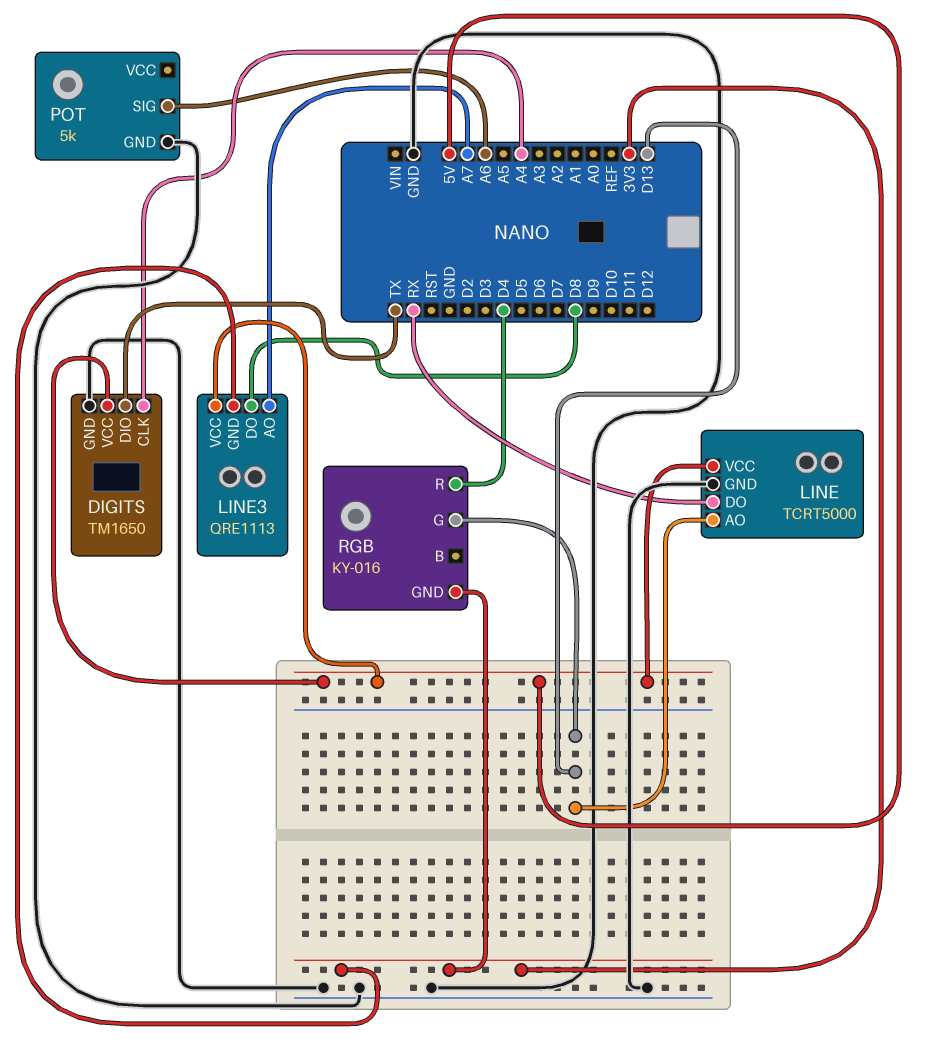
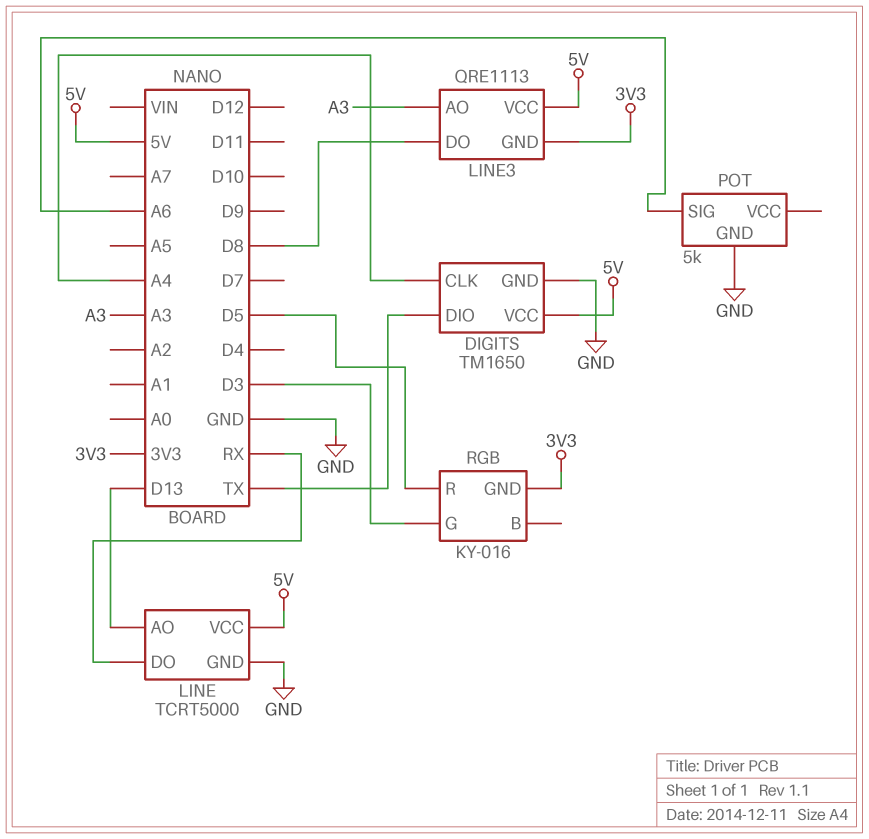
LINE3 pin AO: A7 -> A3
RGB pin G: D13 -> D3
RGB pin R: D4 -> D5

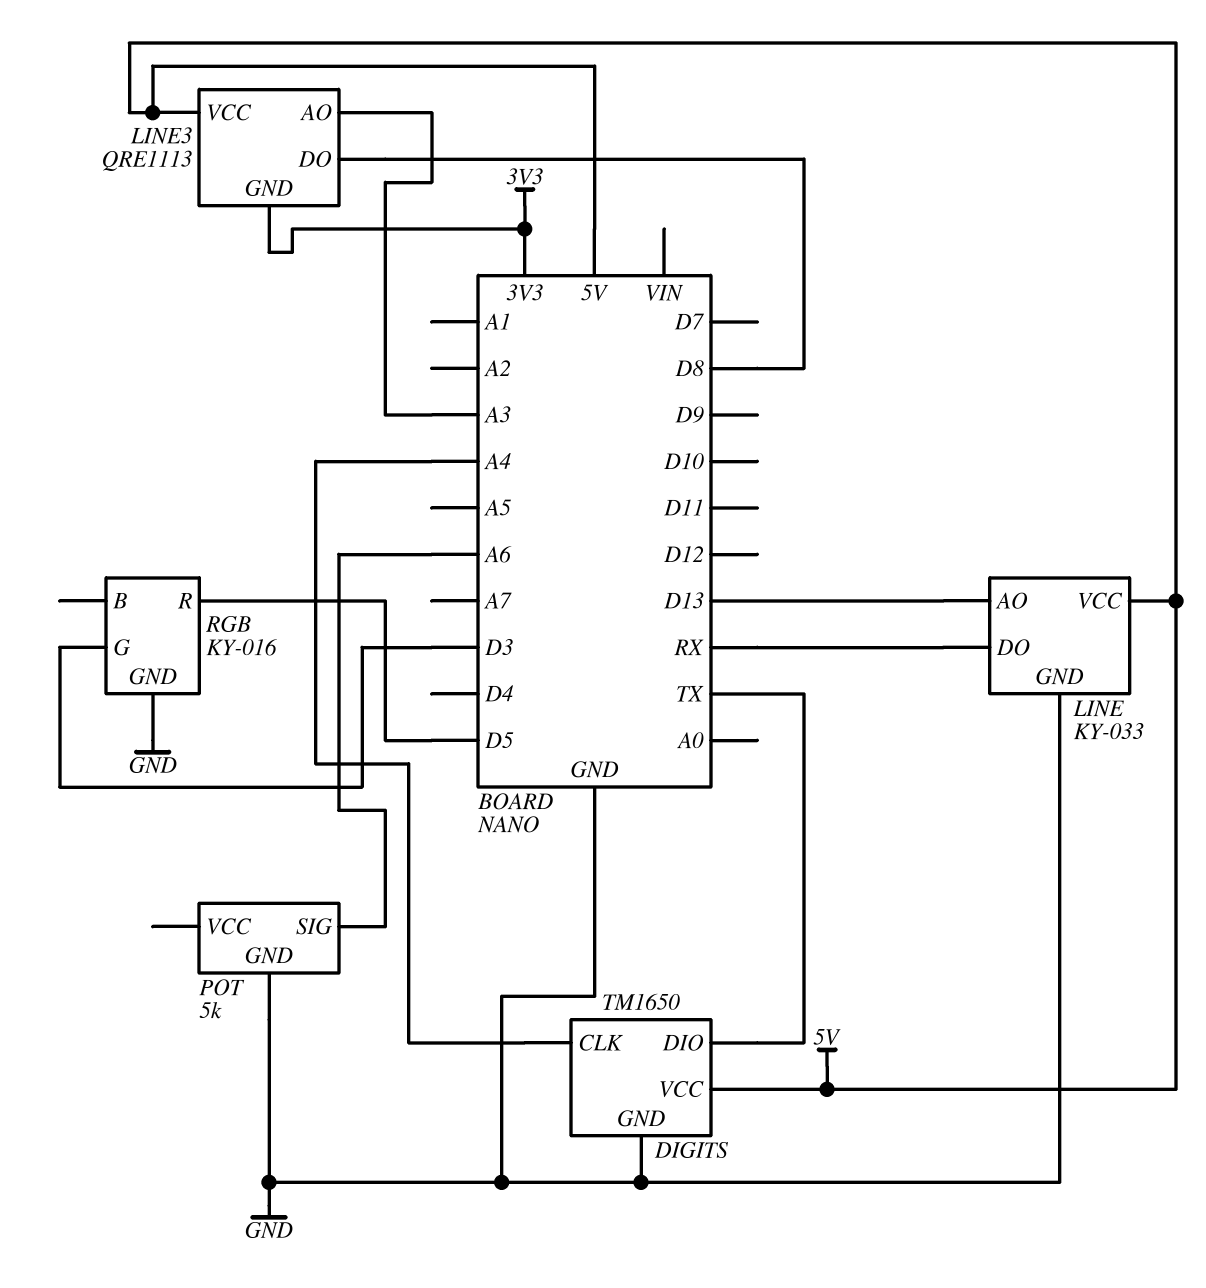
LINE: TCRT5000 -> KY-033
RGB pin GND: 3V3 -> GND

